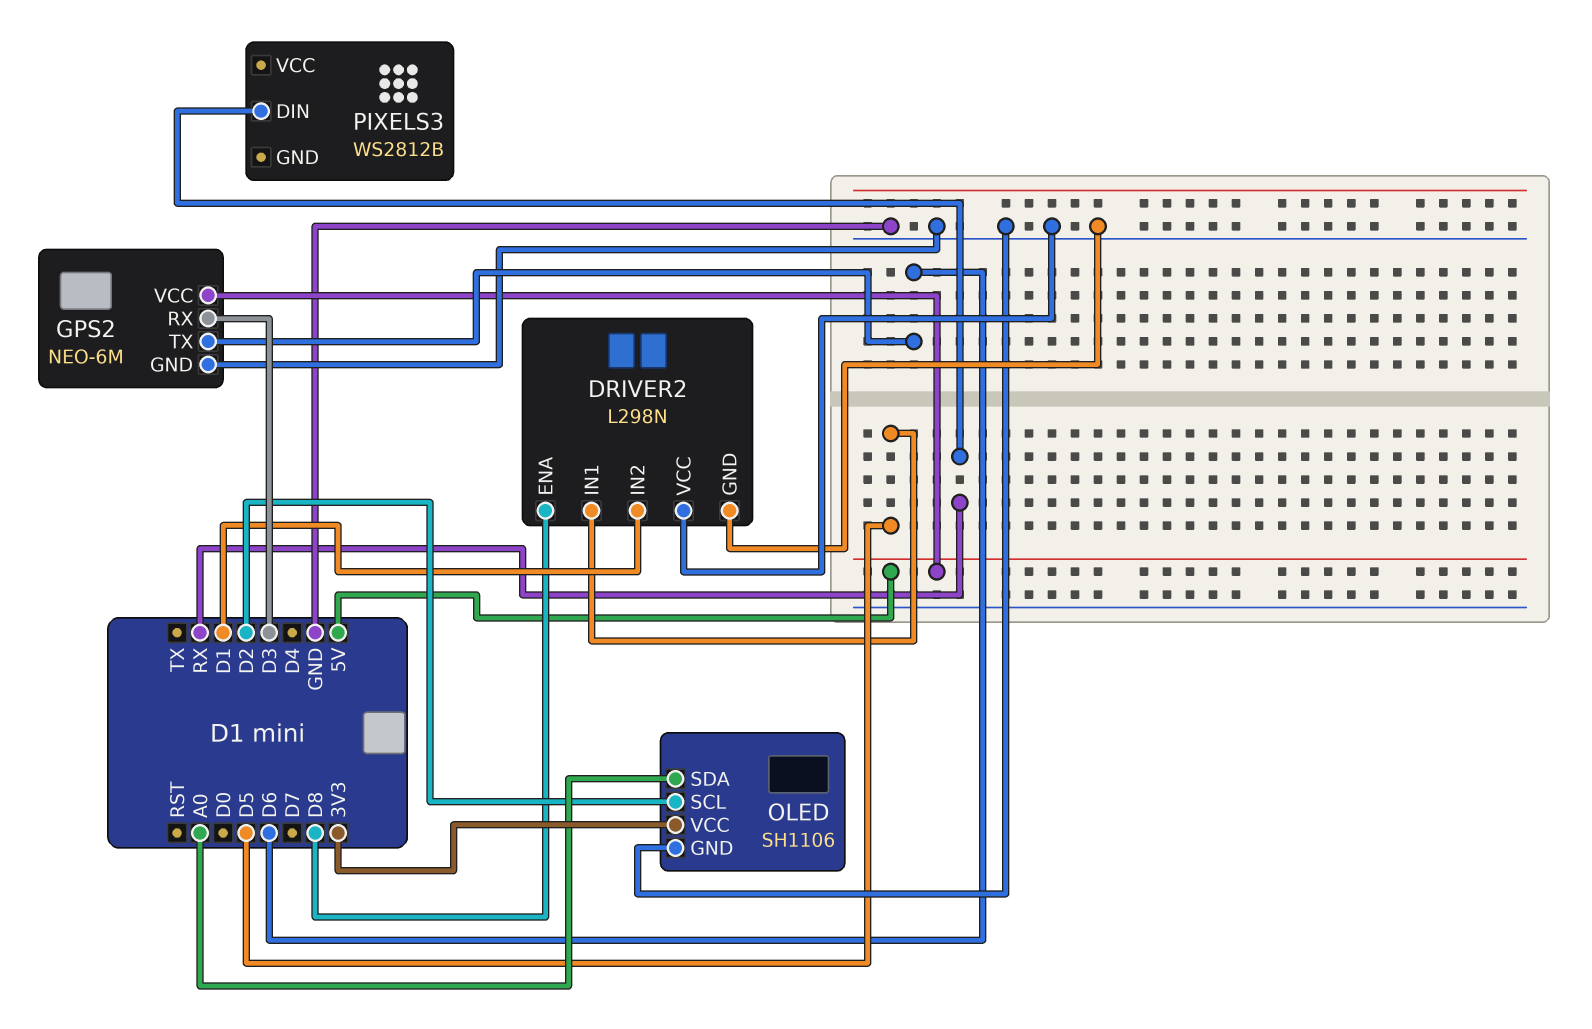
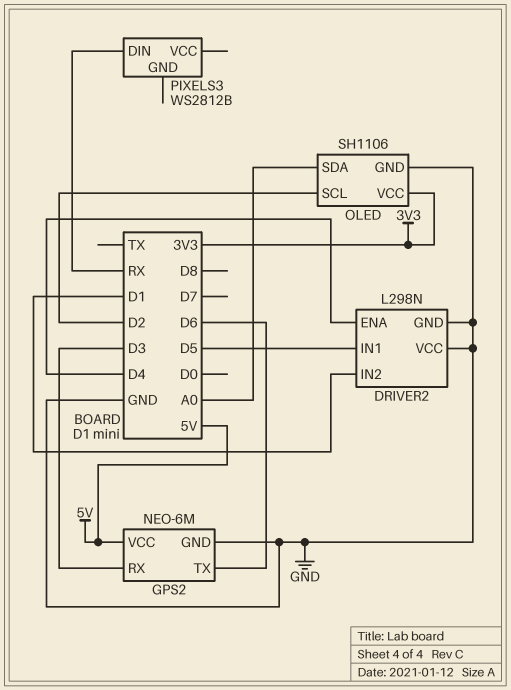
DRIVER2 pin ENA: D8 -> D4

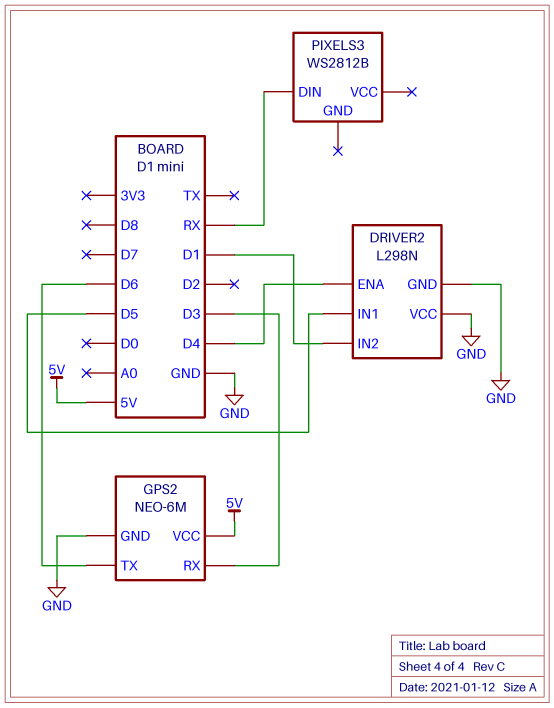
OLED: SH1106 -> none
OLED pin GND: GND -> none
OLED pin SCL: D2 -> none
OLED pin SDA: A0 -> none
OLED pin VCC: 3V3 -> none

